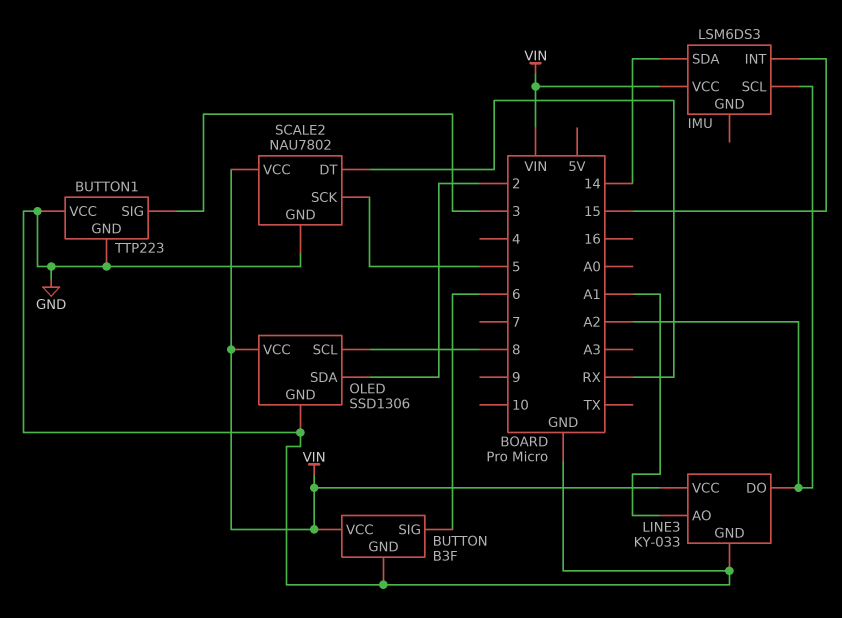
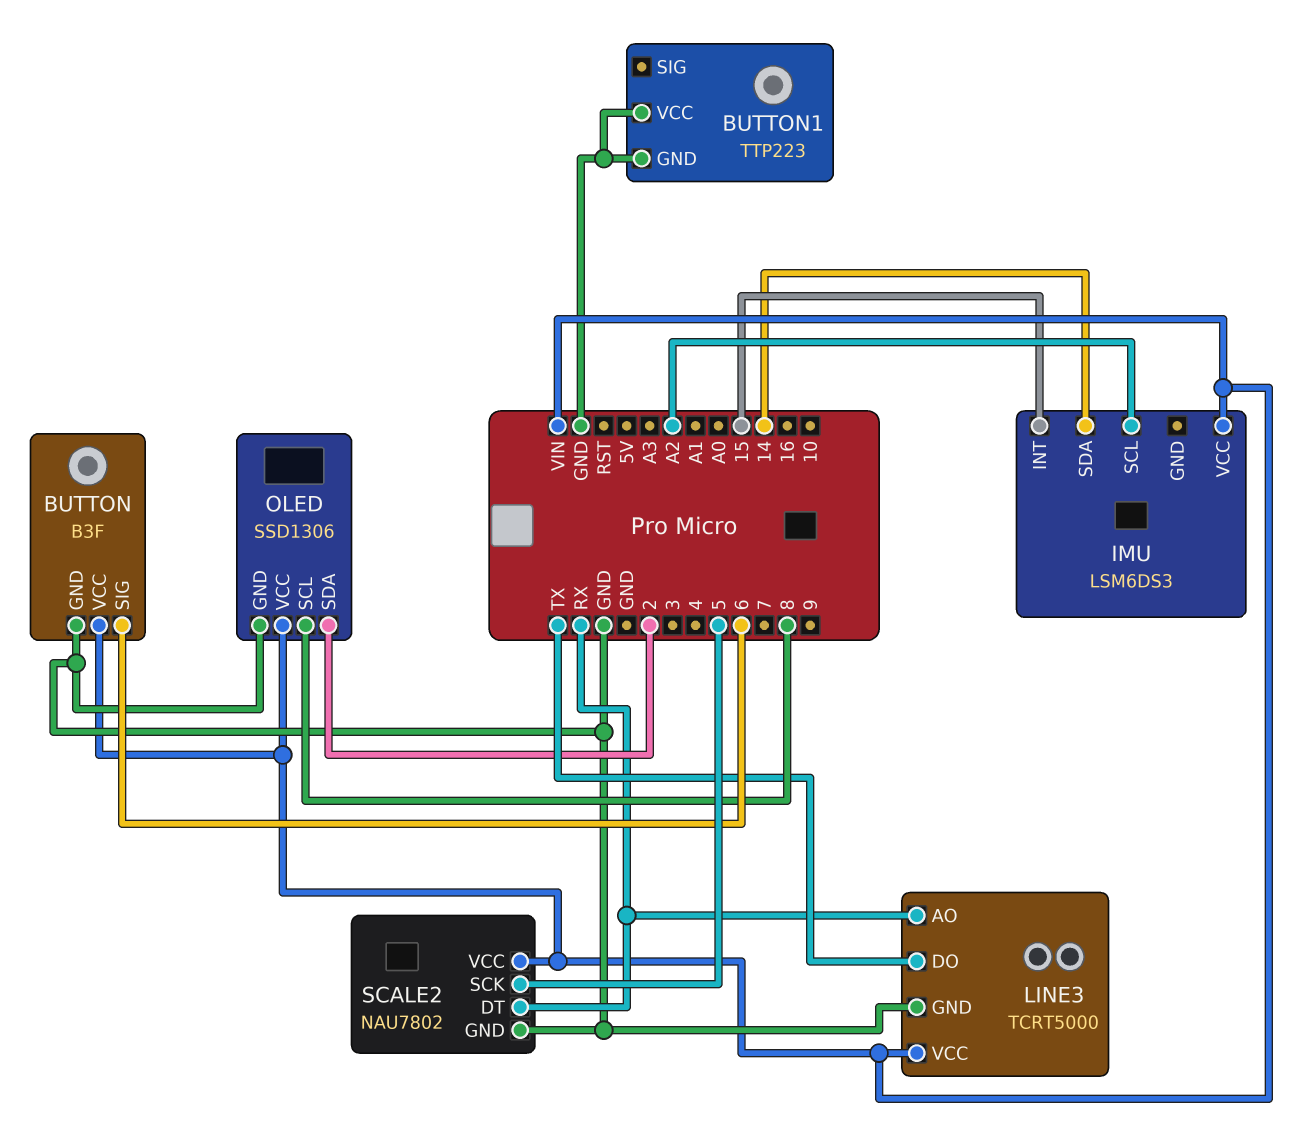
BUTTON1 pin SIG: 3 -> none
LINE3: KY-033 -> TCRT5000
LINE3 pin AO: A1 -> RX
LINE3 pin DO: A2 -> TX

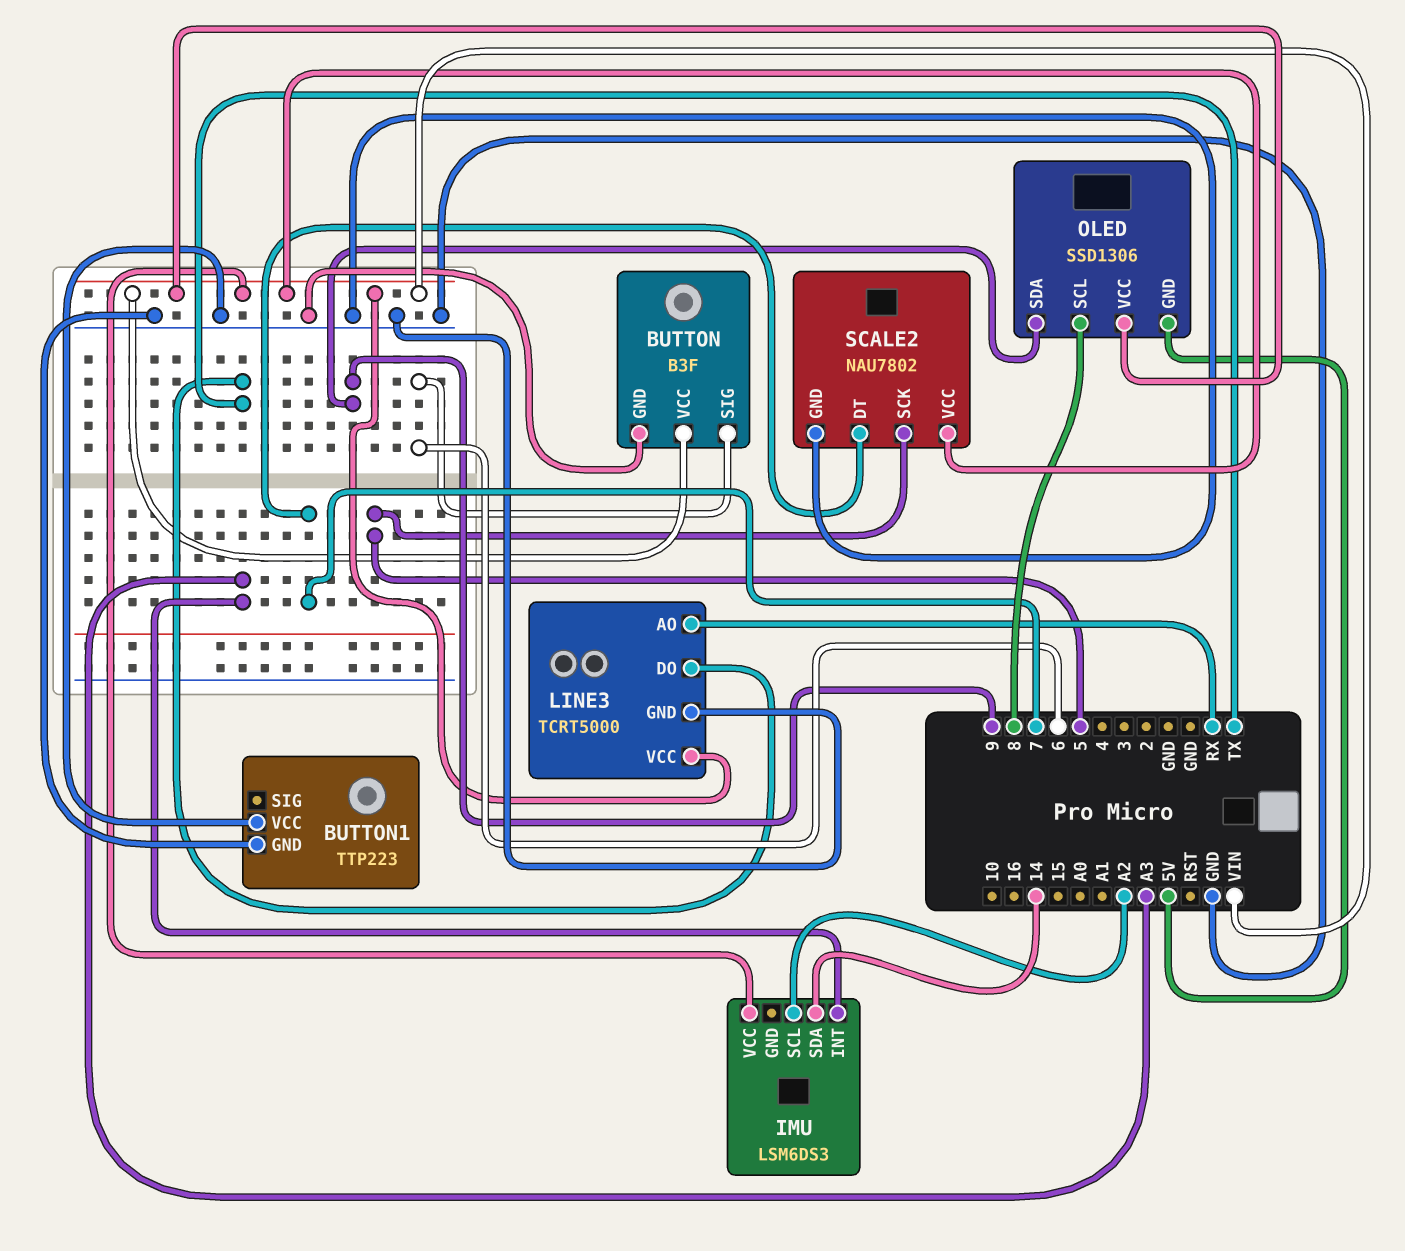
IMU pin INT: 15 -> A3
OLED pin GND: GND -> 5V
OLED pin SDA: 2 -> 9
SCALE2 pin DT: RX -> 7

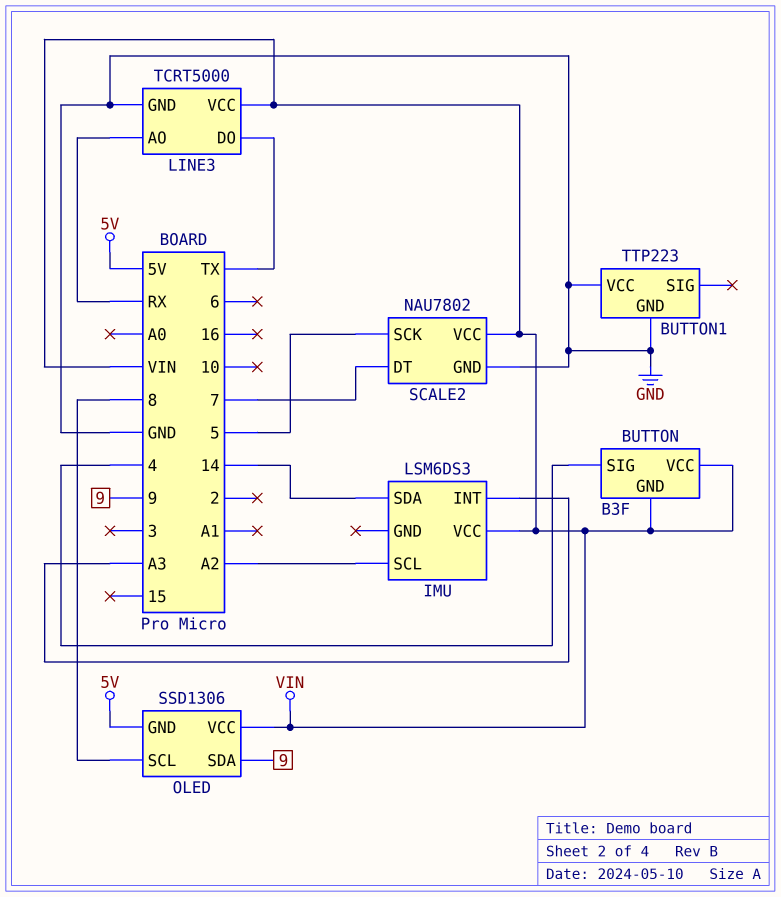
BUTTON pin GND: GND -> VIN
BUTTON pin SIG: 6 -> 4

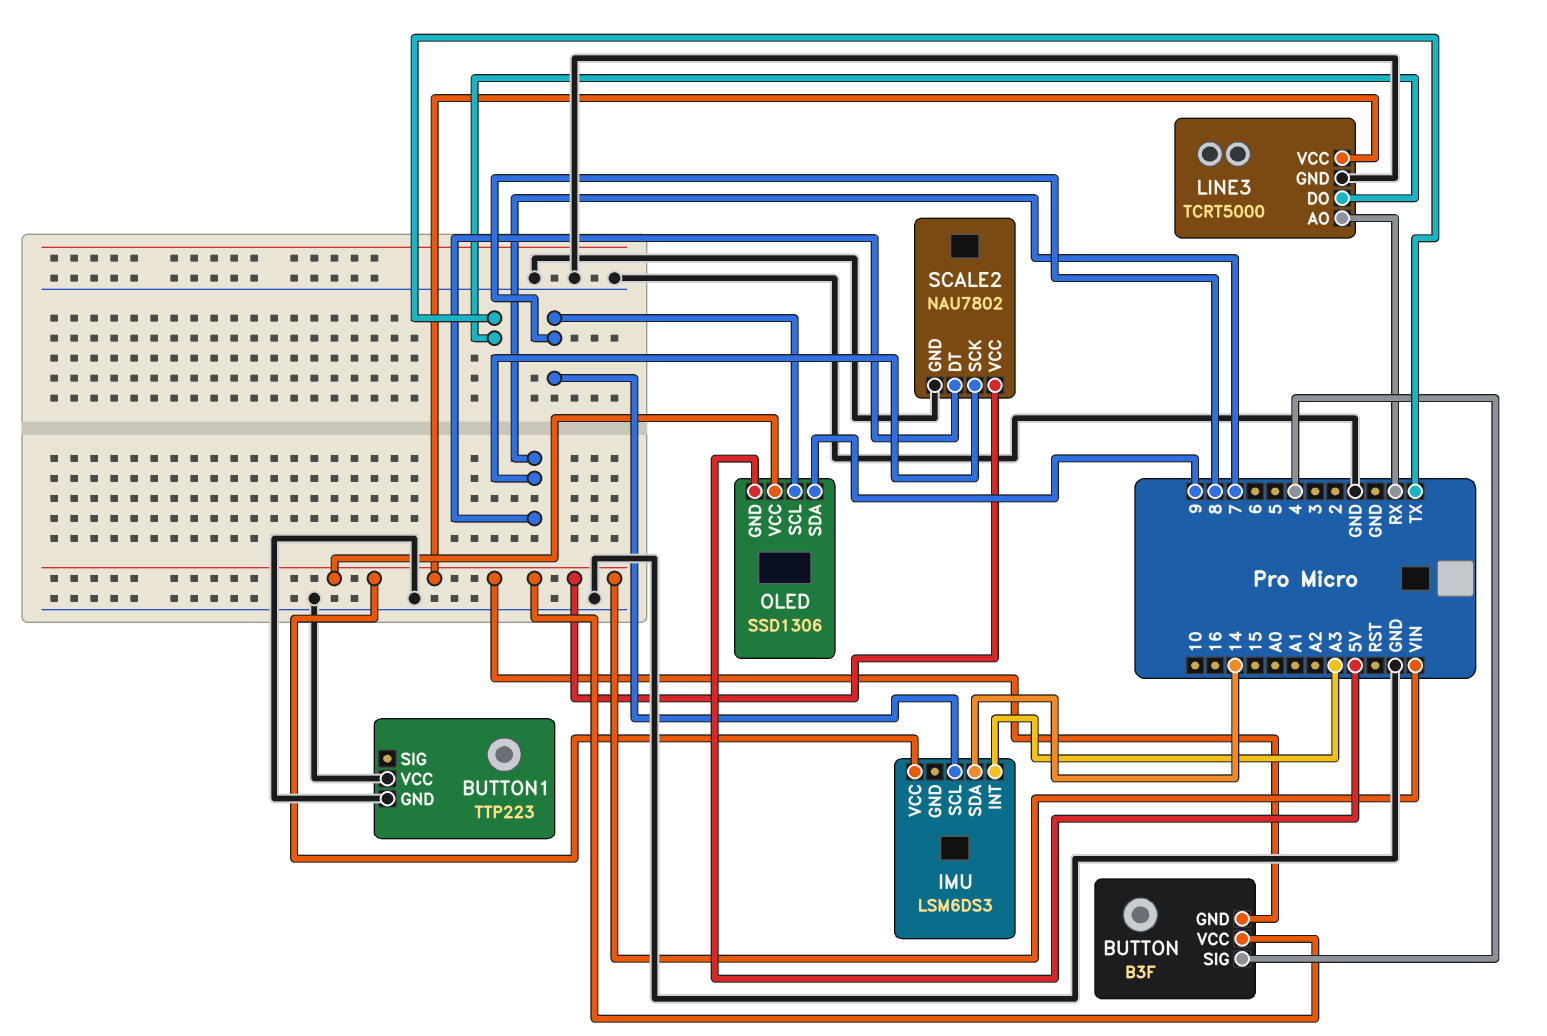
IMU pin SCL: A2 -> 8
SCALE2 pin SCK: 5 -> 7

